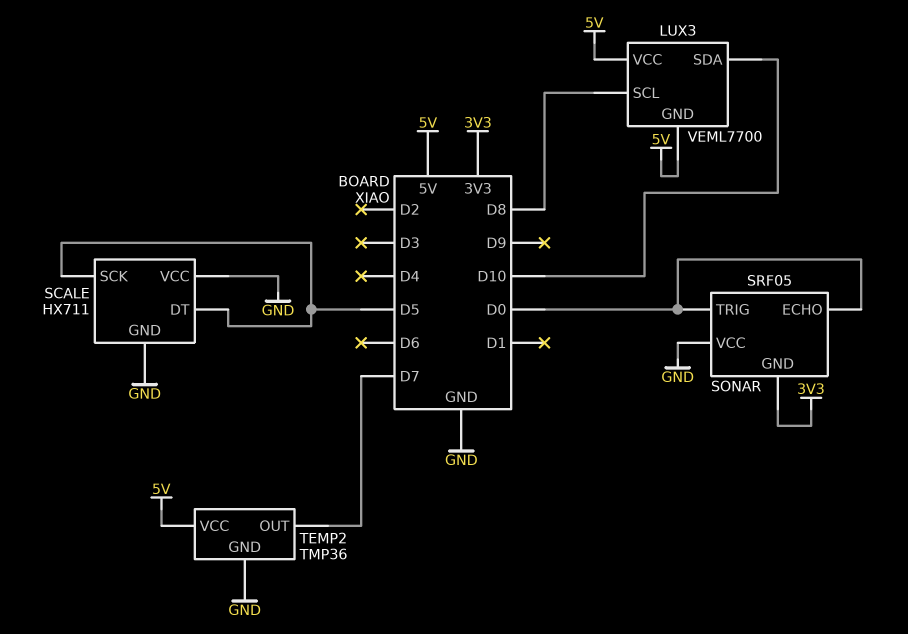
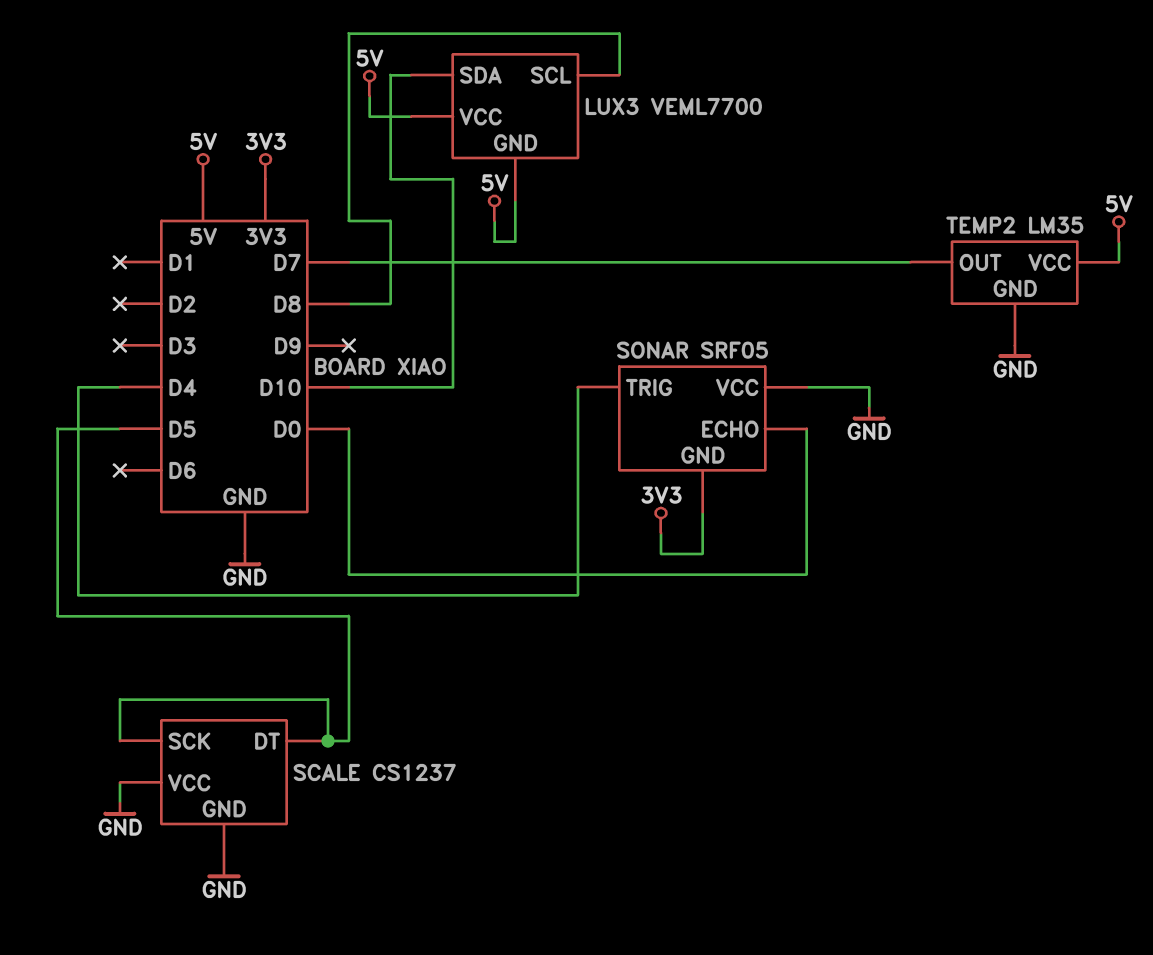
SCALE: HX711 -> CS1237
SONAR pin TRIG: D0 -> D4
TEMP2: TMP36 -> LM35

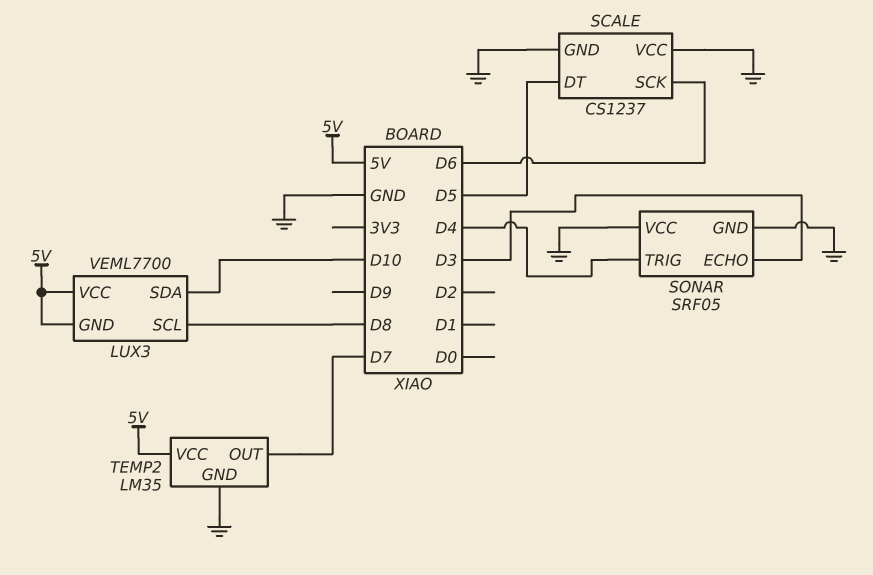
SCALE pin SCK: D5 -> D6
SONAR pin ECHO: D0 -> D3
SONAR pin GND: 3V3 -> GND

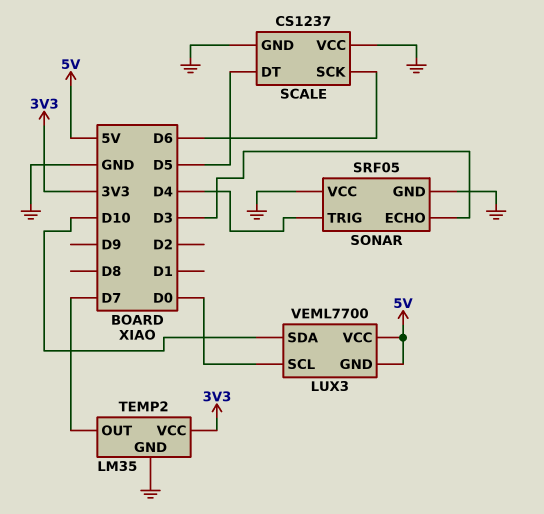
LUX3 pin SCL: D8 -> D0
TEMP2 pin VCC: 5V -> 3V3

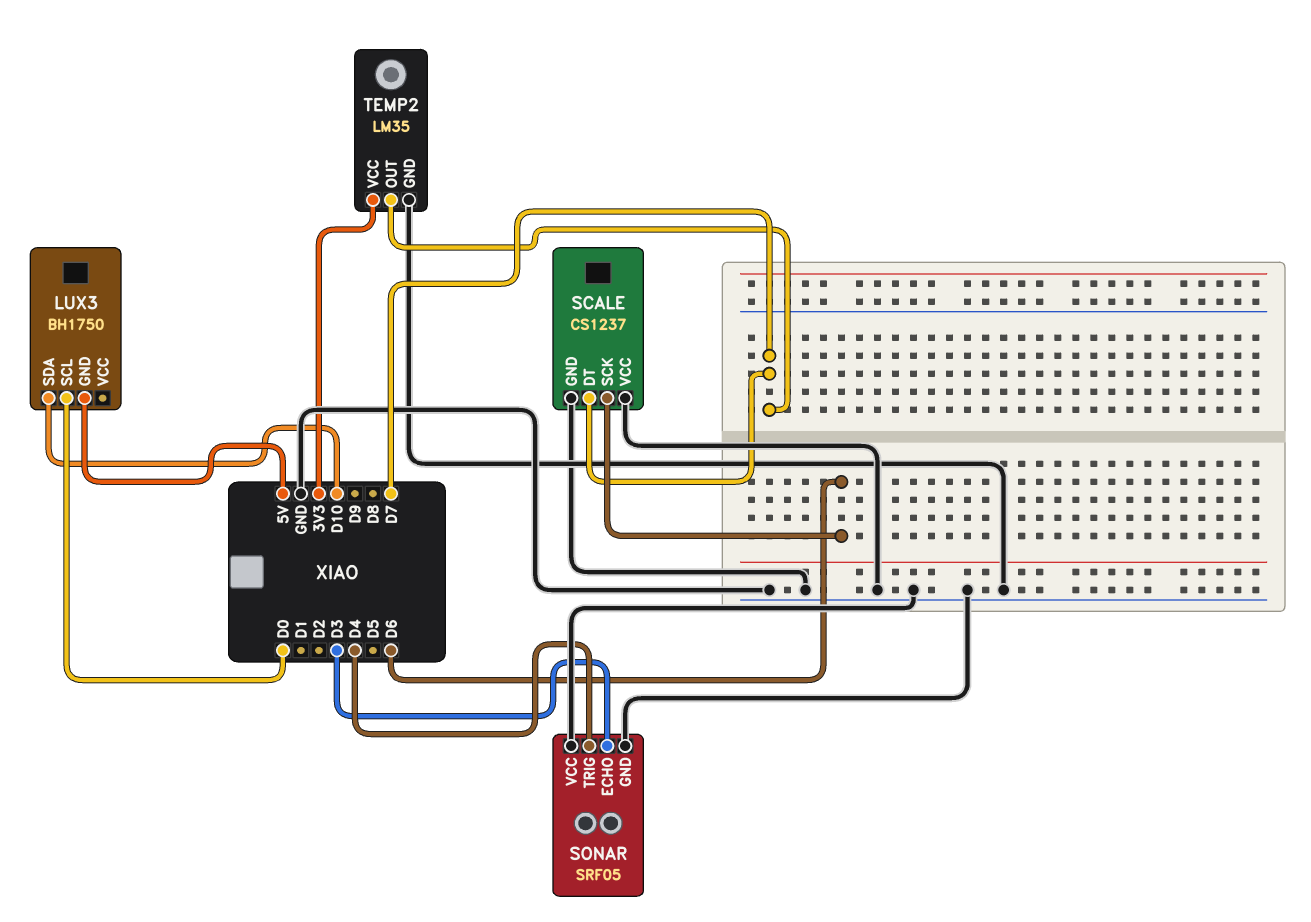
LUX3: VEML7700 -> BH1750
LUX3 pin VCC: 5V -> none
SCALE pin DT: D5 -> D7

